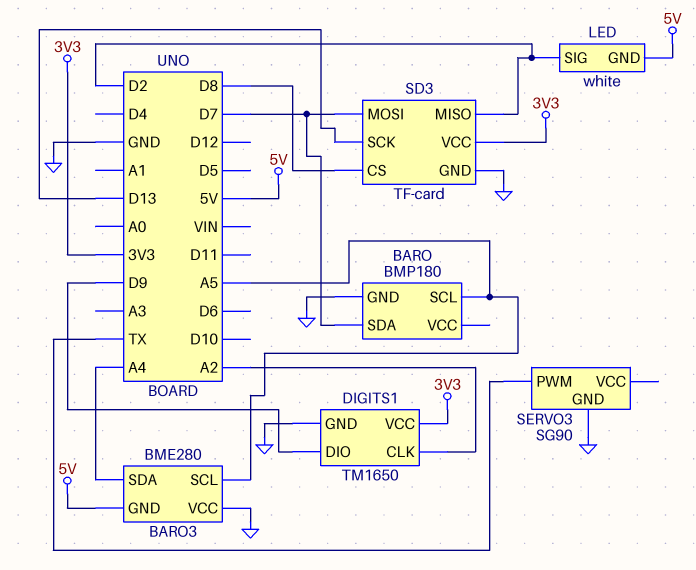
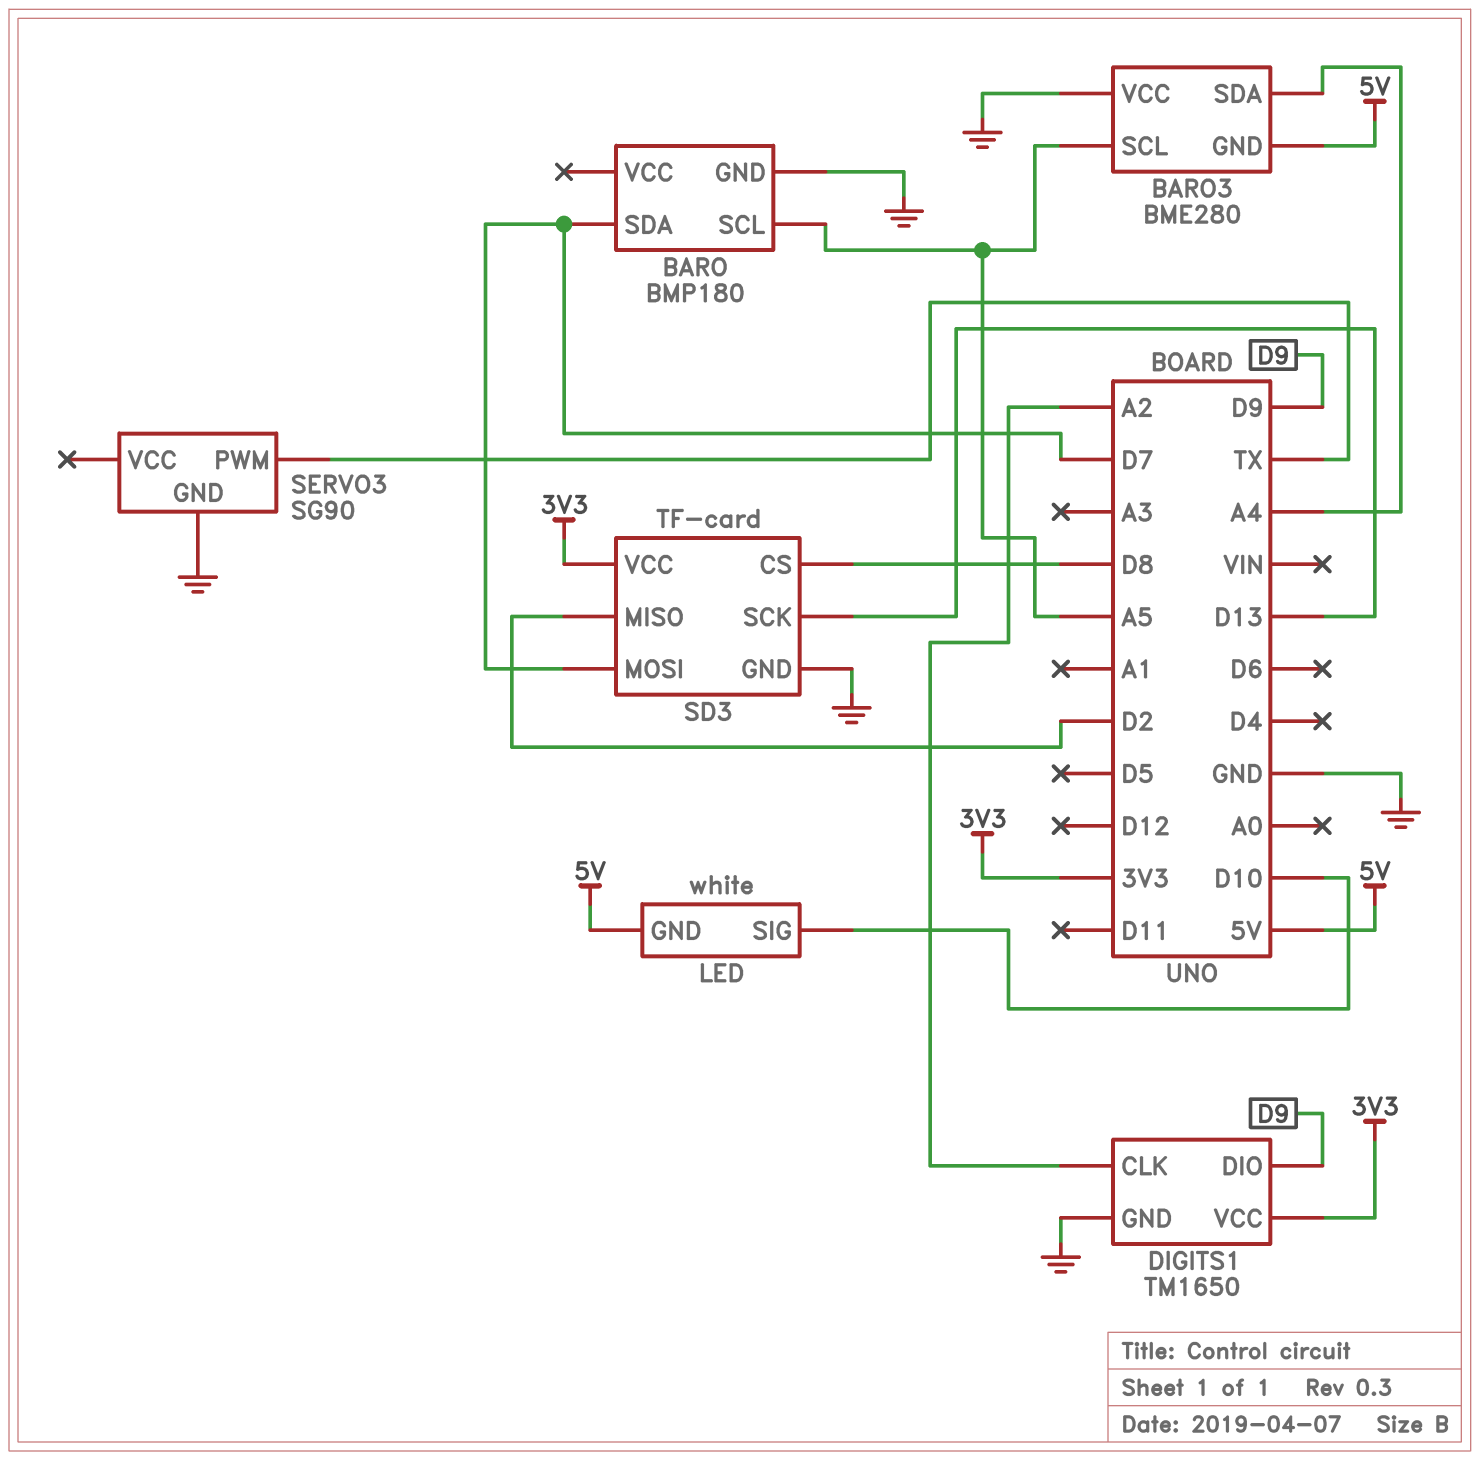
LED pin SIG: D2 -> D10

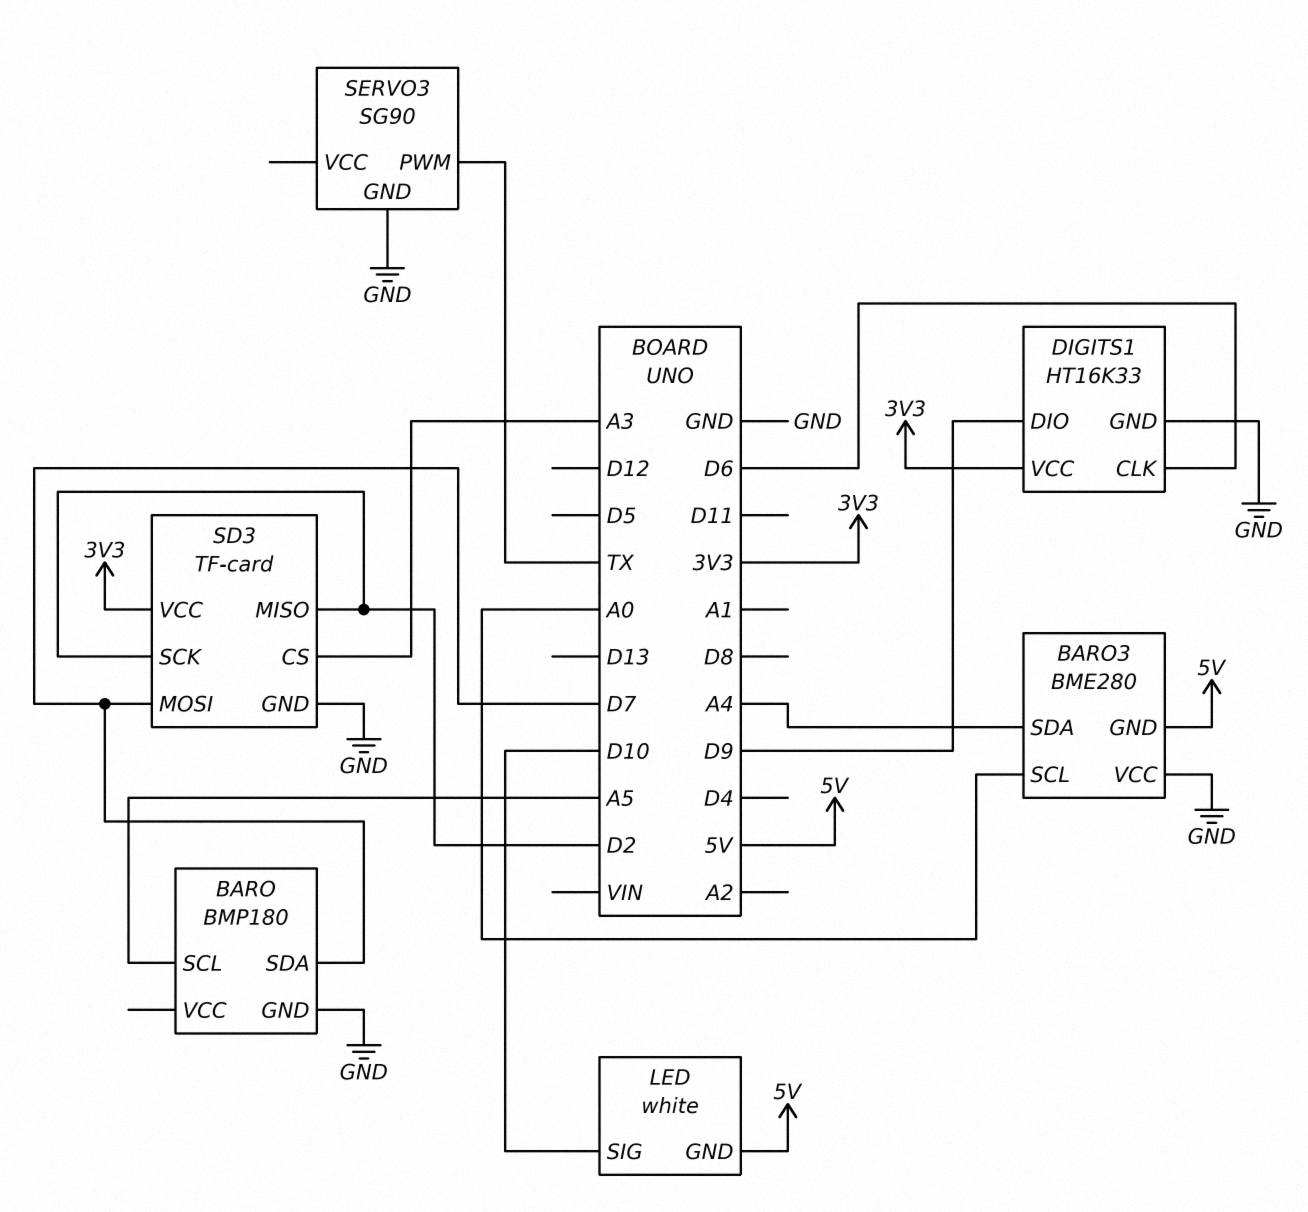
BARO3 pin SCL: A5 -> A0
DIGITS1: TM1650 -> HT16K33
DIGITS1 pin CLK: A2 -> D6
SD3 pin CS: D8 -> A3
SD3 pin SCK: D13 -> D2

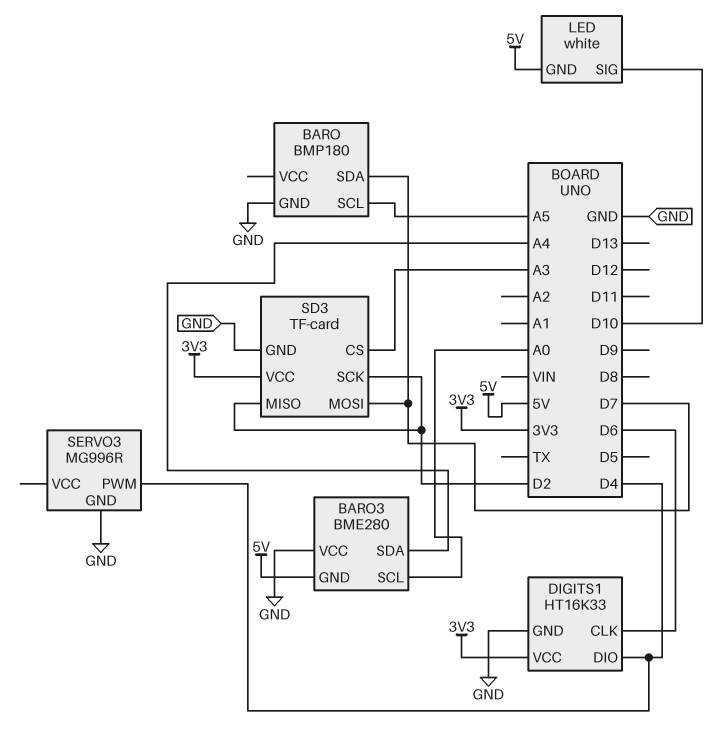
DIGITS1 pin DIO: D9 -> D4
SERVO3: SG90 -> MG996R
SERVO3 pin PWM: TX -> D4

